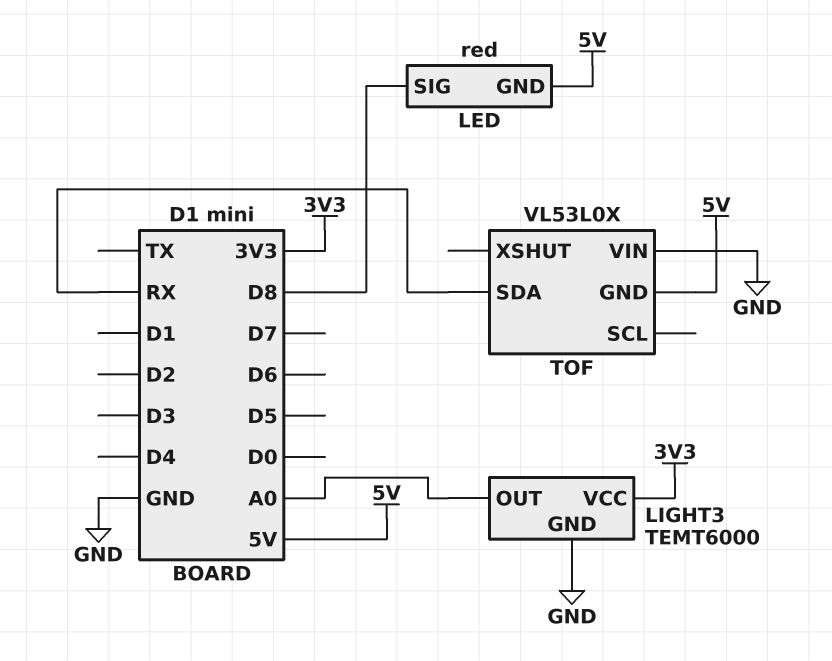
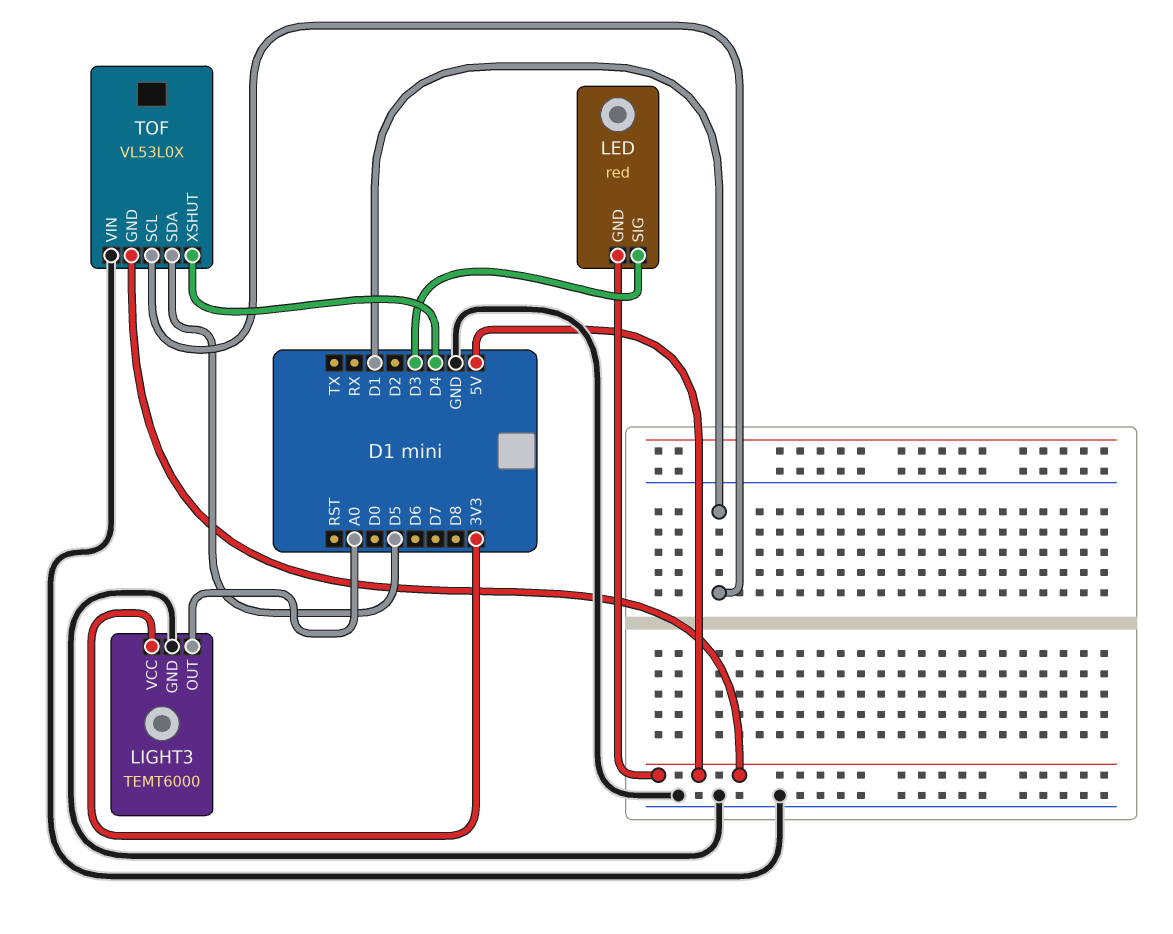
LED pin SIG: D8 -> D3
TOF pin SCL: none -> D1
TOF pin SDA: RX -> D5
TOF pin XSHUT: none -> D4

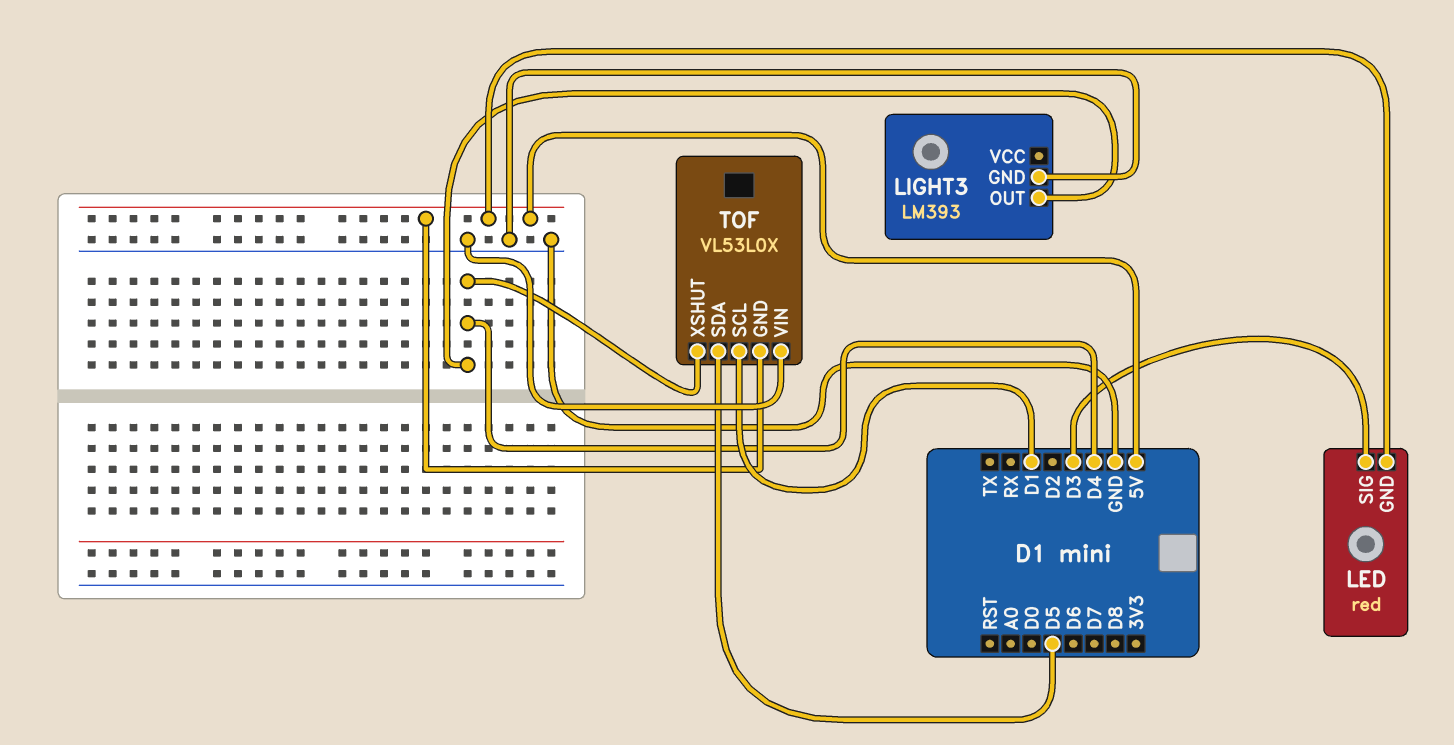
LIGHT3: TEMT6000 -> LM393
LIGHT3 pin OUT: A0 -> D4
LIGHT3 pin VCC: 3V3 -> none

